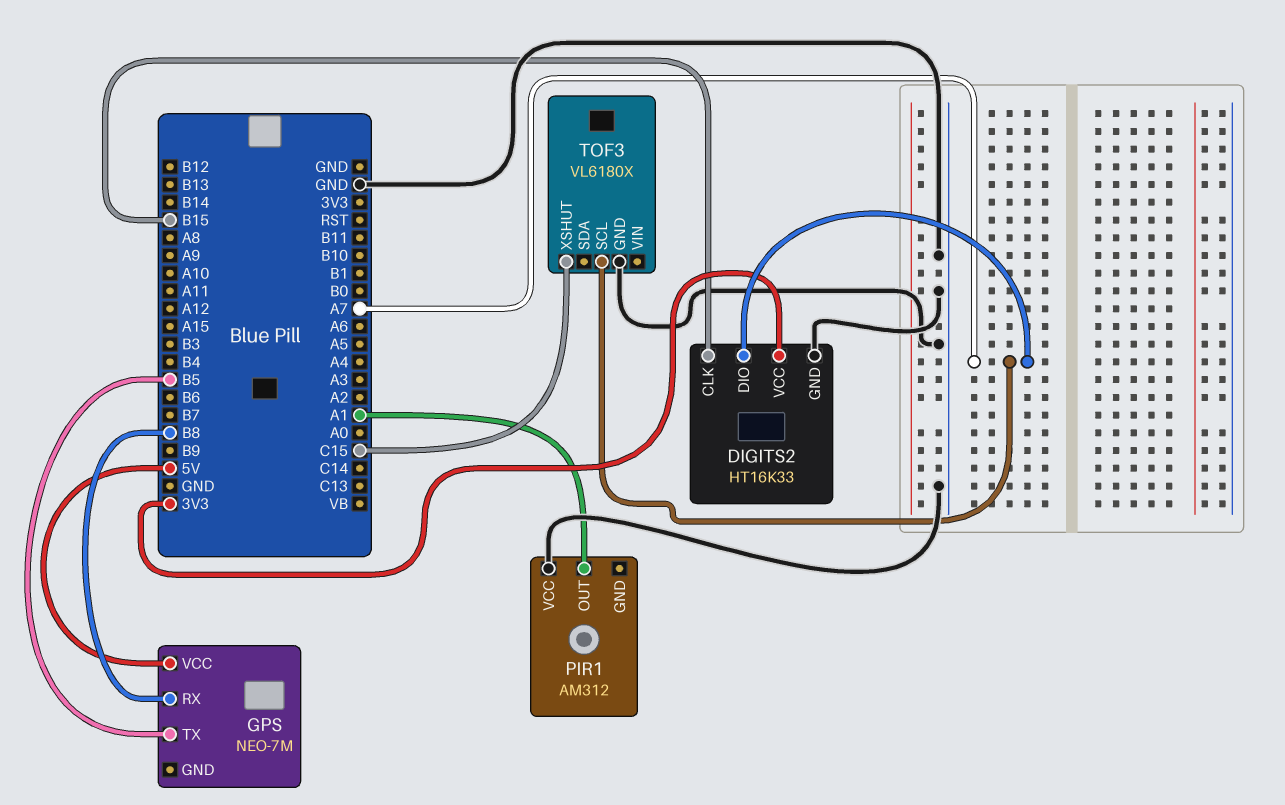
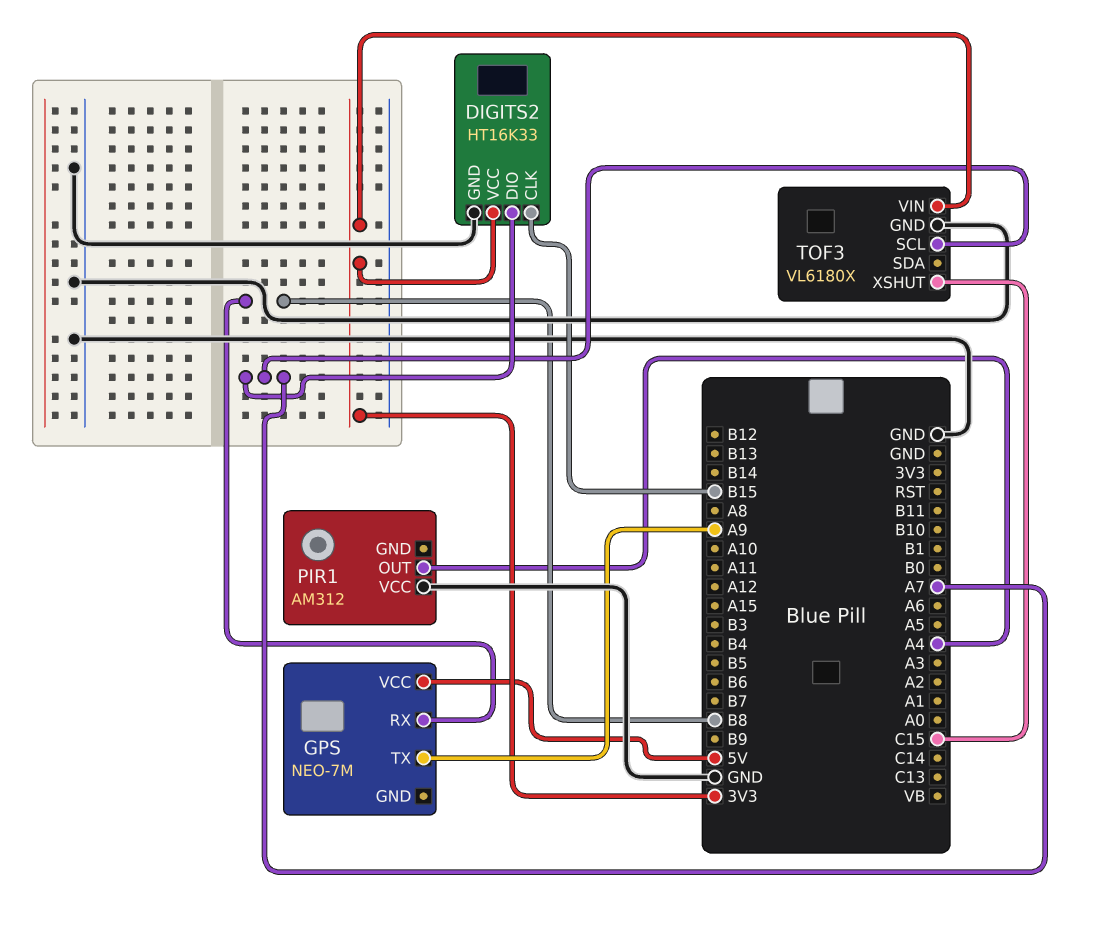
GPS pin TX: B5 -> A9
PIR1 pin OUT: A1 -> A4
TOF3 pin VIN: none -> 3V3

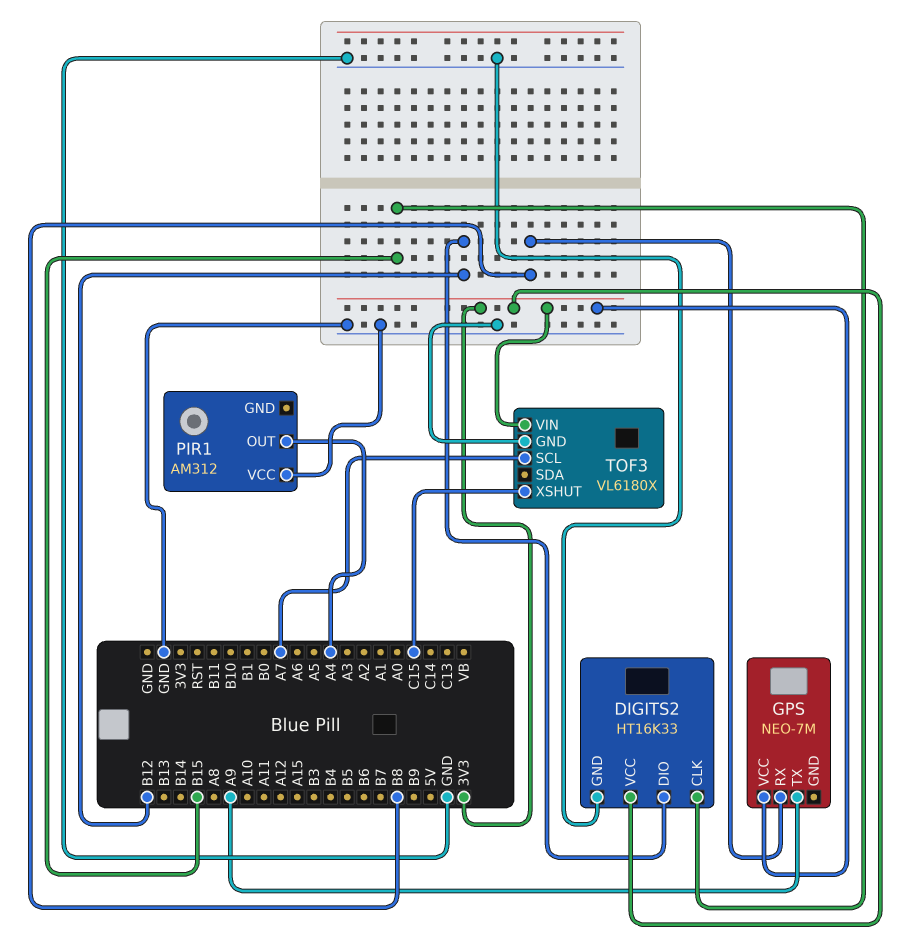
DIGITS2 pin DIO: A7 -> B12
GPS pin VCC: 5V -> 3V3

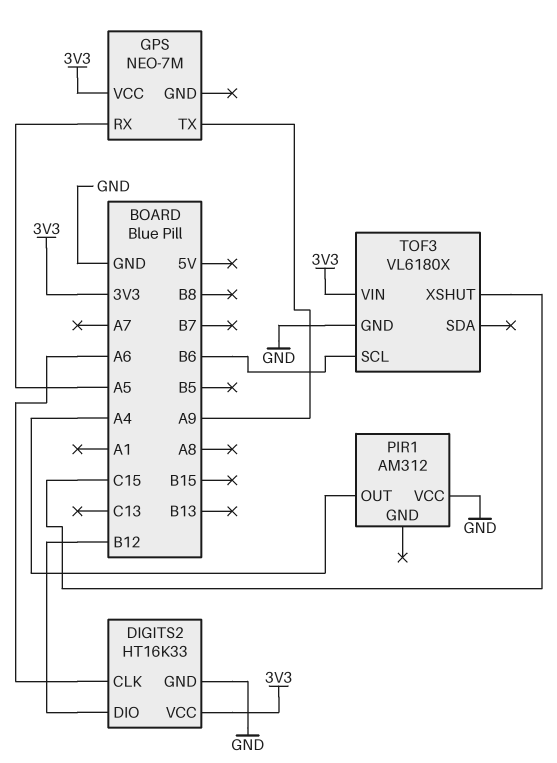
DIGITS2 pin CLK: B15 -> A6
GPS pin RX: B8 -> A5
TOF3 pin SCL: A7 -> B6

